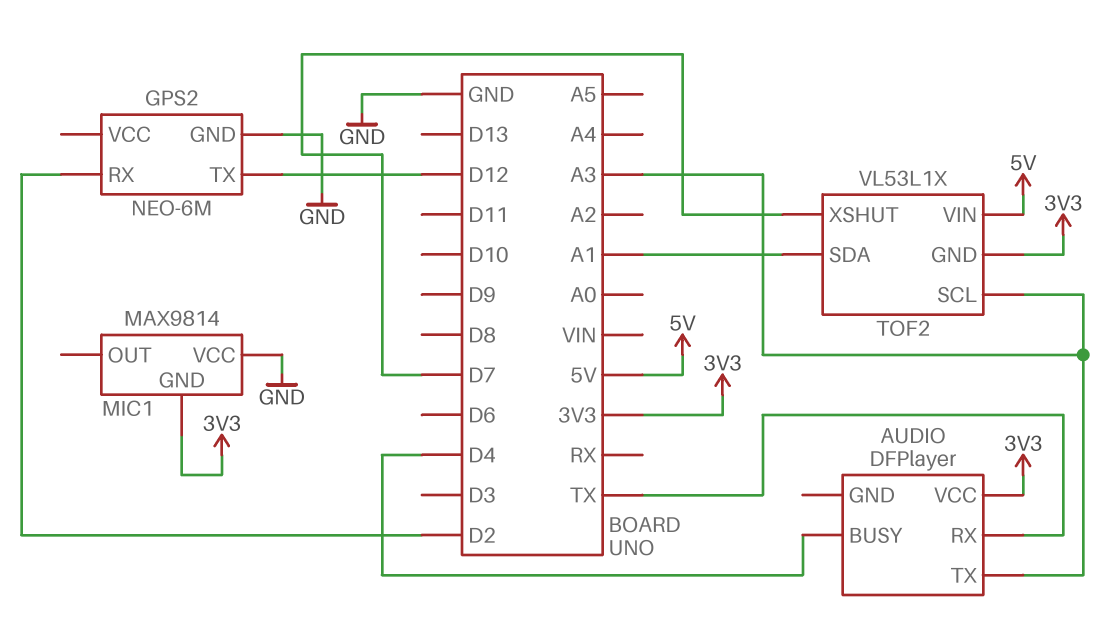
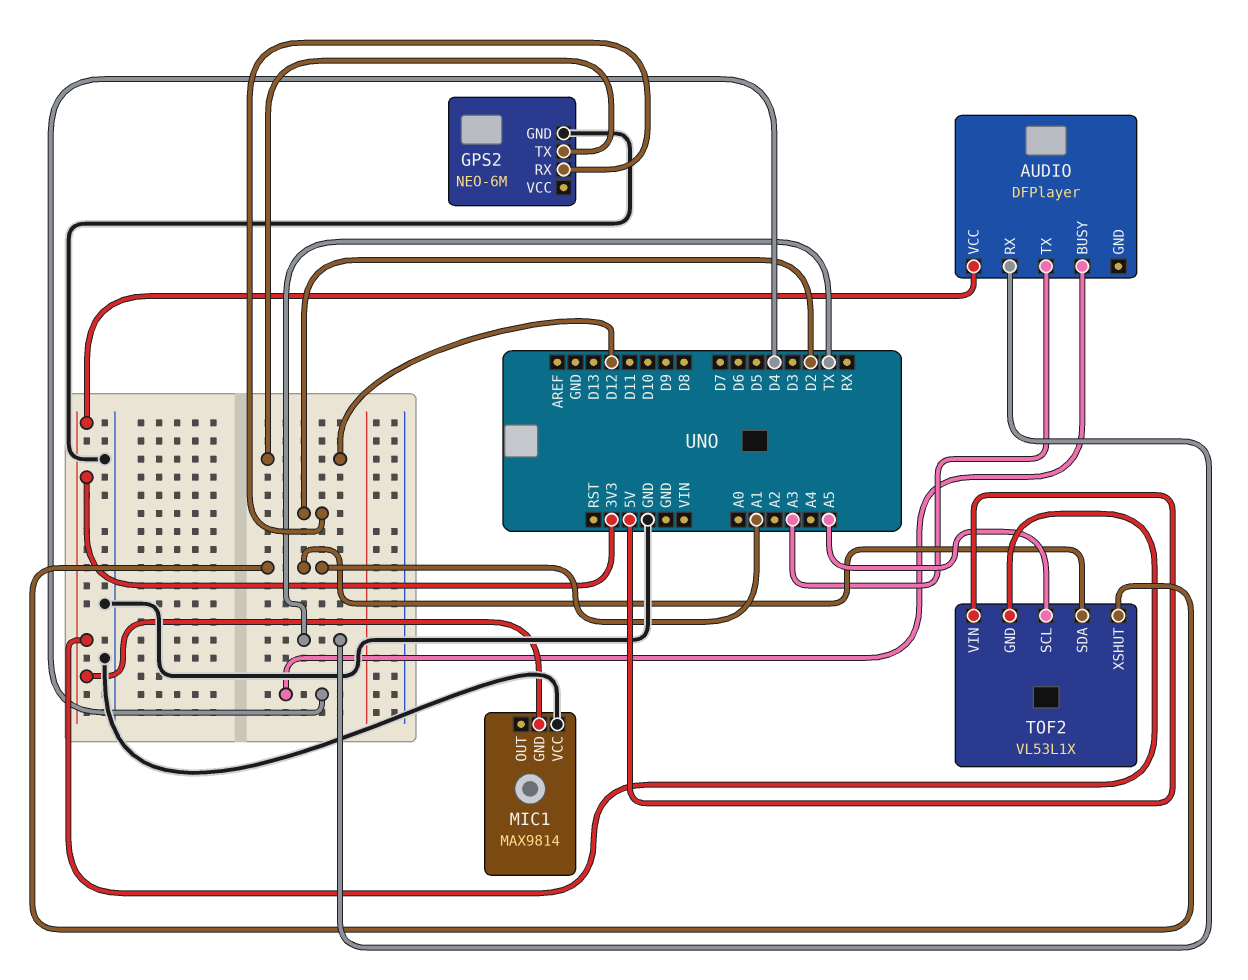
TOF2 pin SCL: A3 -> A5
TOF2 pin XSHUT: D7 -> A1

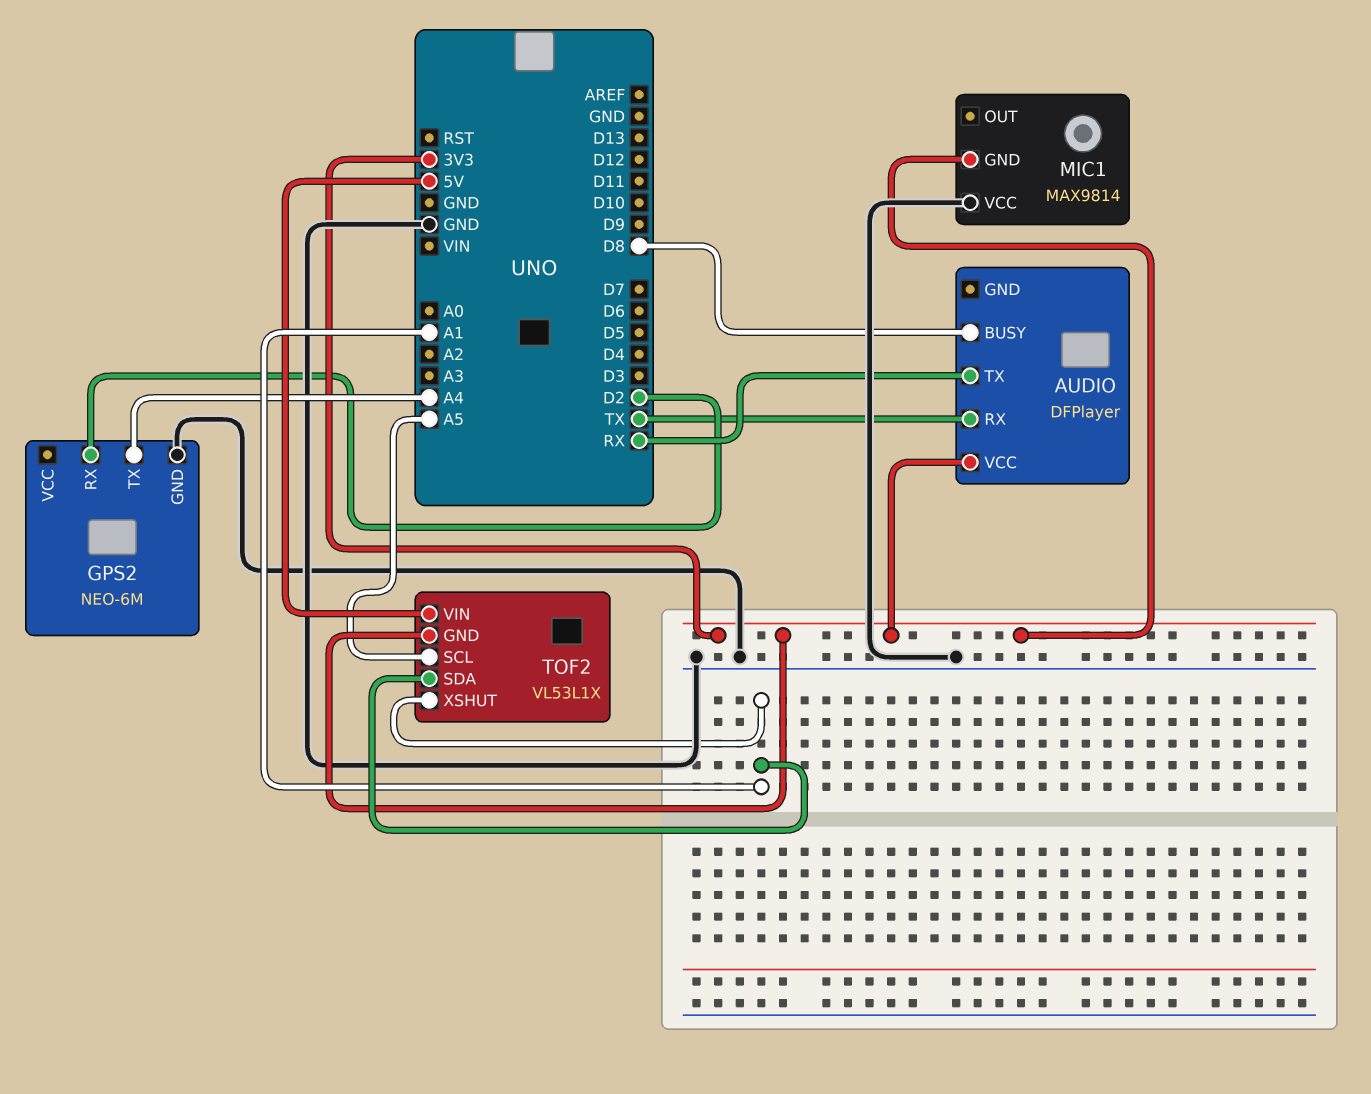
AUDIO pin BUSY: D4 -> D8
AUDIO pin TX: A3 -> RX
GPS2 pin TX: D12 -> A4

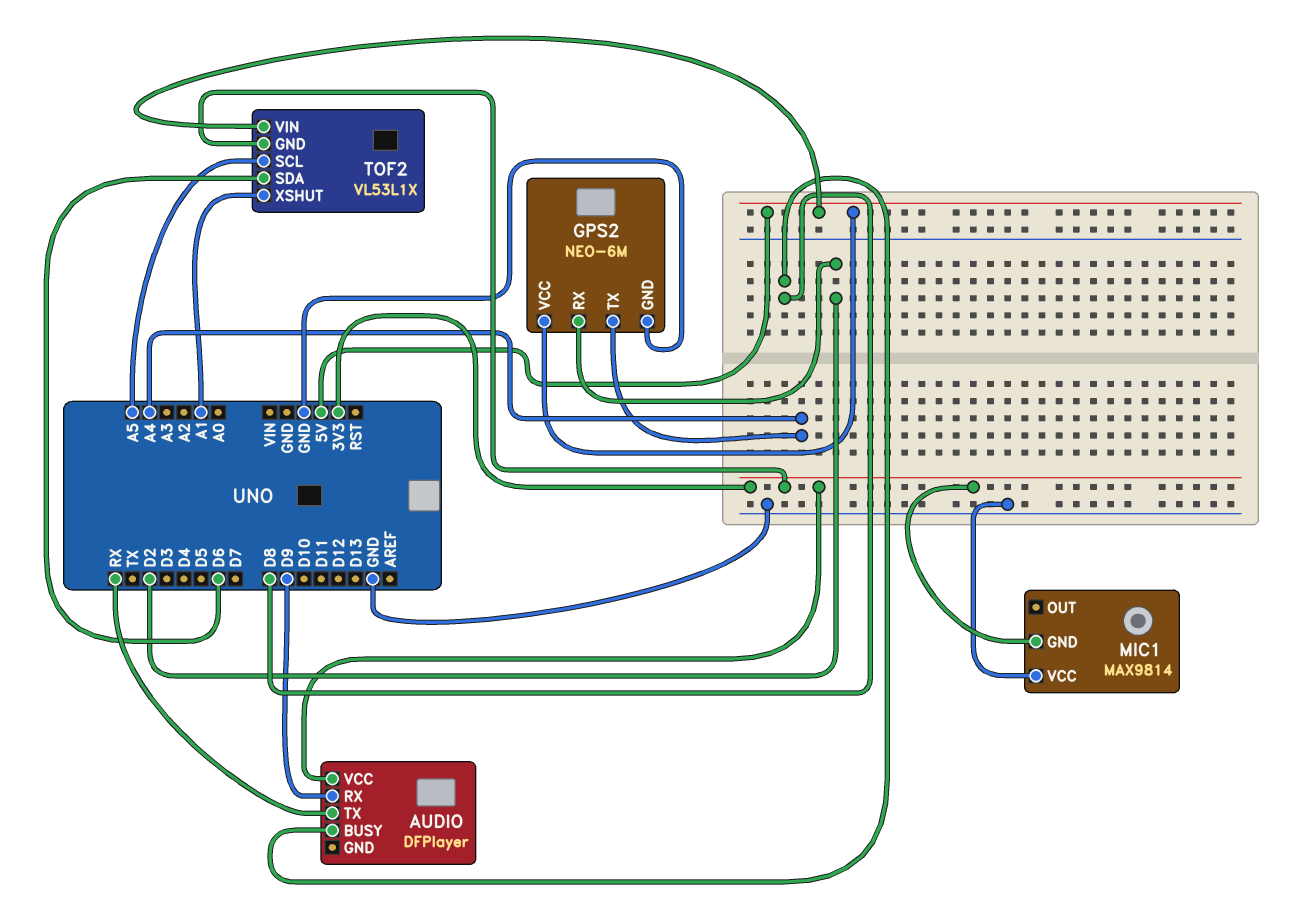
AUDIO pin RX: TX -> D9
GPS2 pin VCC: none -> 5V
TOF2 pin SDA: A1 -> D6

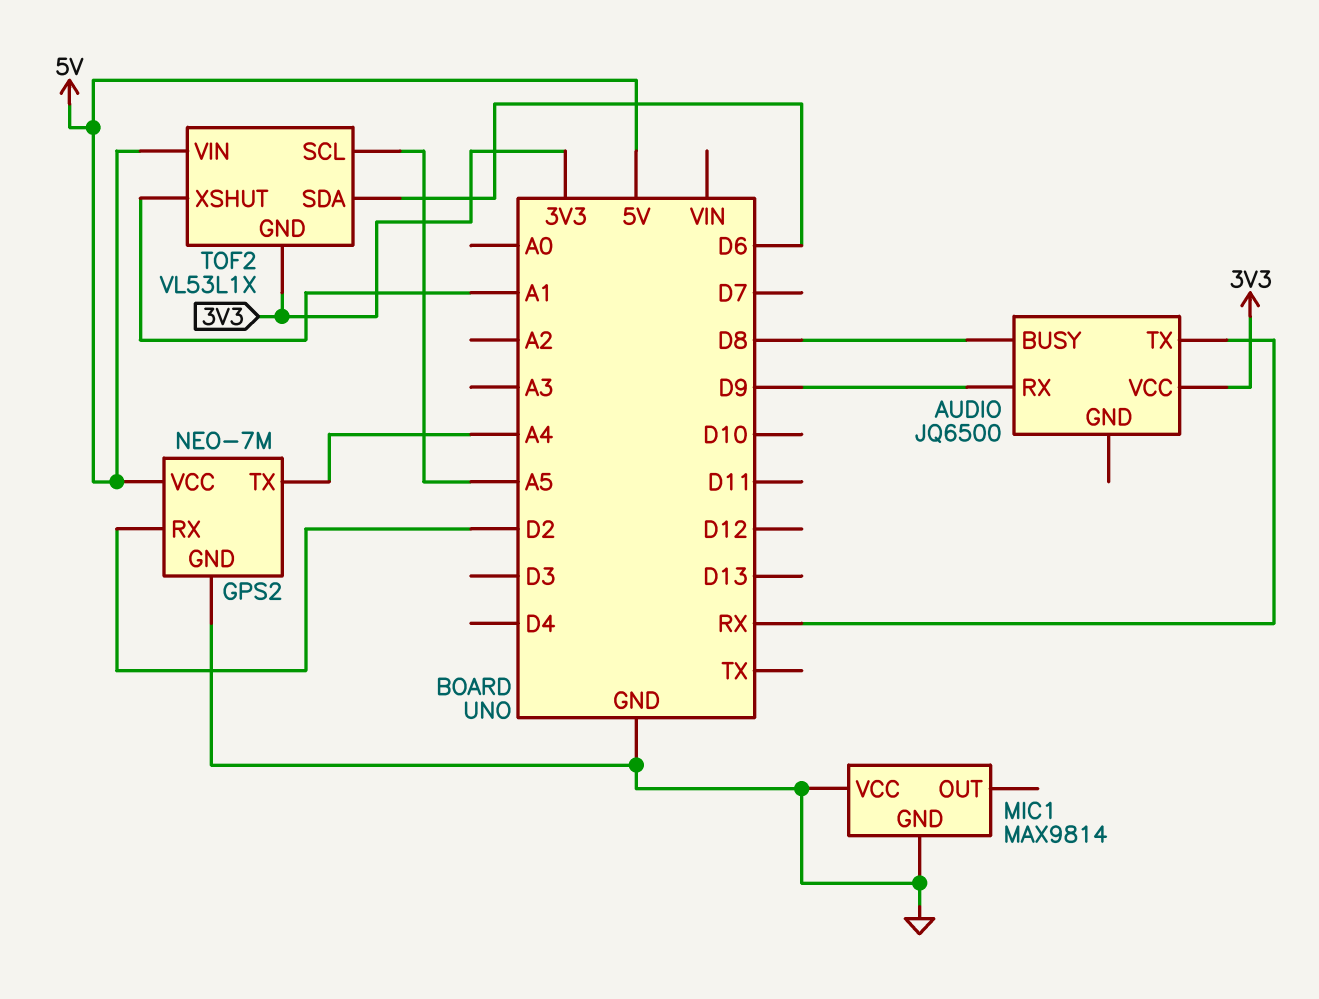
AUDIO: DFPlayer -> JQ6500
GPS2: NEO-6M -> NEO-7M
MIC1 pin GND: 3V3 -> GND

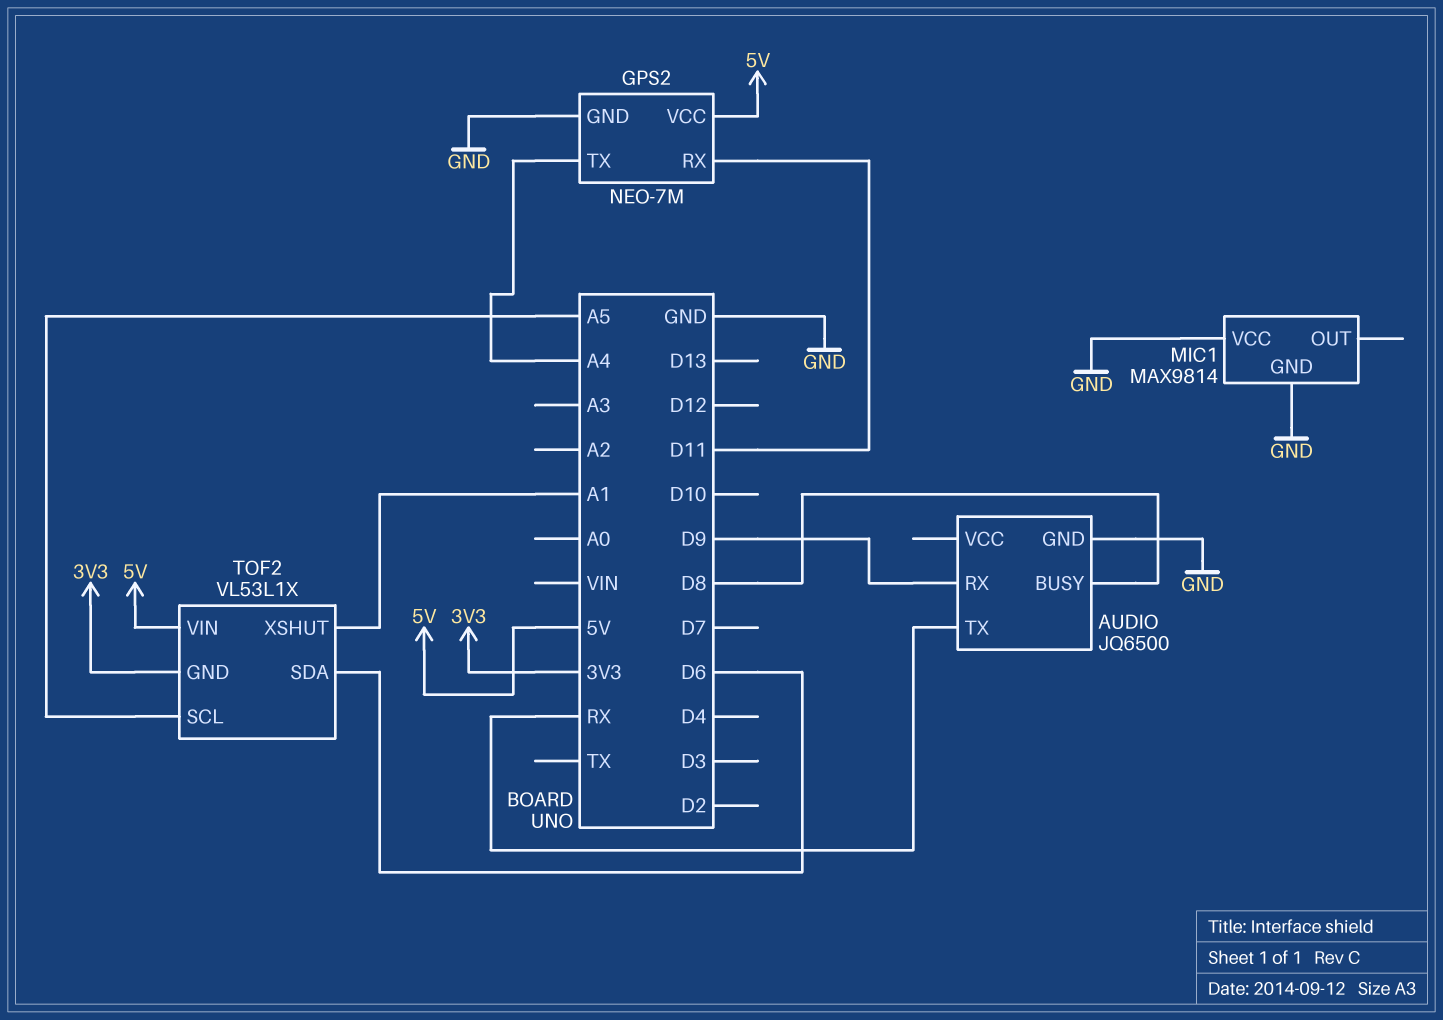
AUDIO pin GND: none -> GND
AUDIO pin VCC: 3V3 -> none
GPS2 pin RX: D2 -> D11

